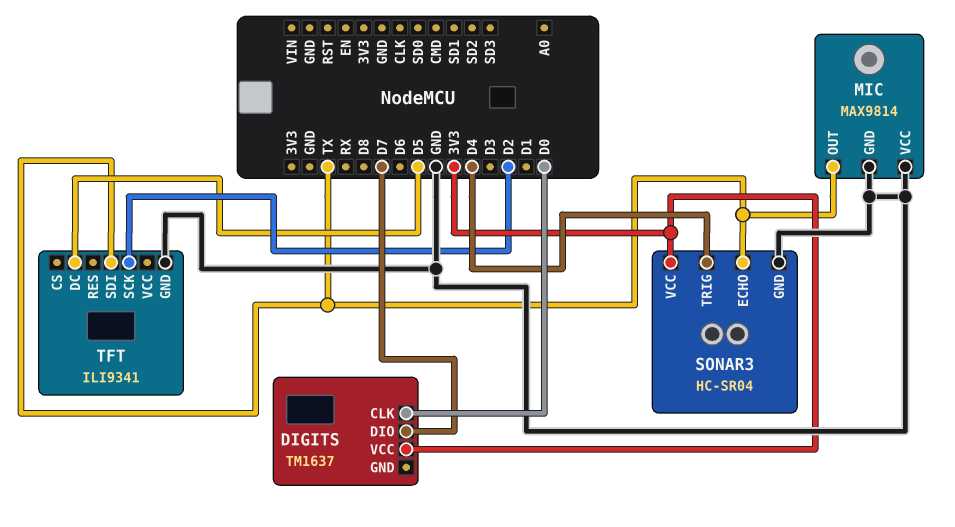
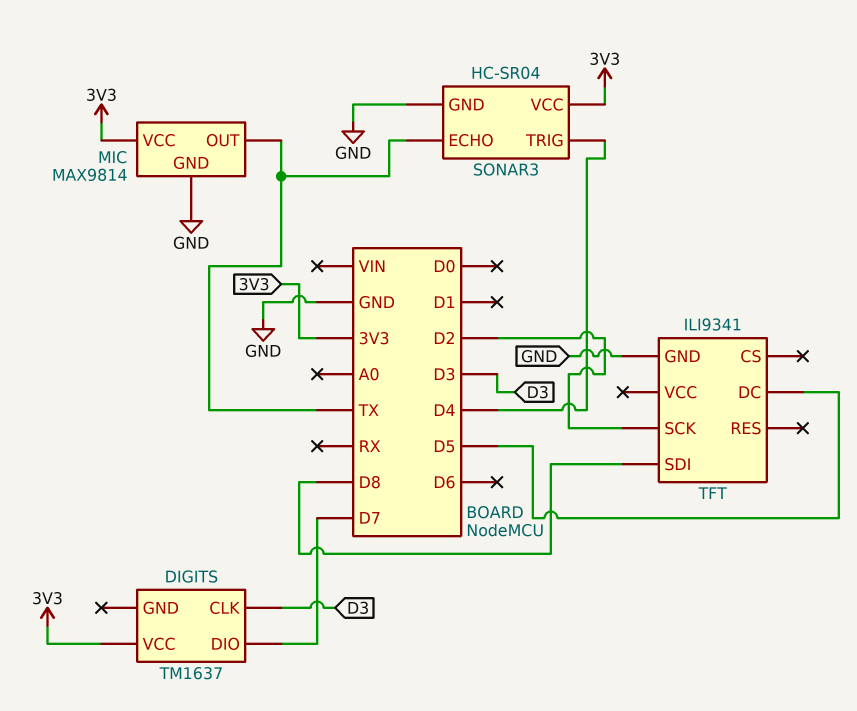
DIGITS pin CLK: D0 -> D3
MIC pin VCC: GND -> 3V3
TFT pin SDI: TX -> D8

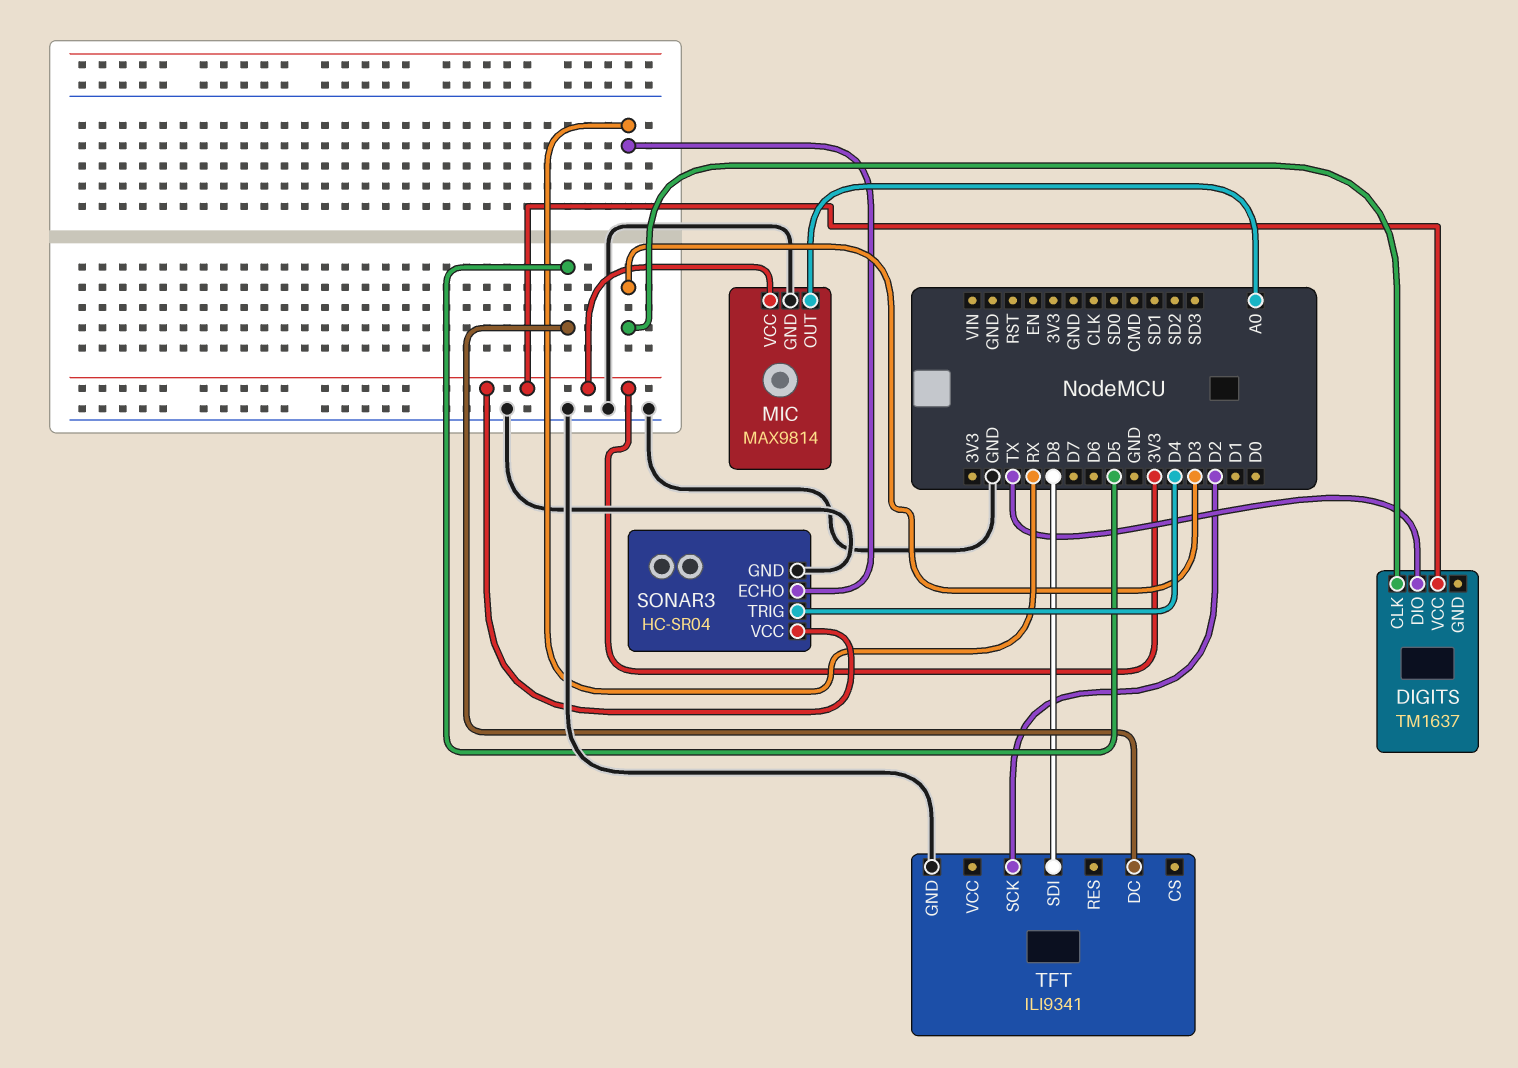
DIGITS pin DIO: D7 -> TX
MIC pin OUT: TX -> A0
SONAR3 pin ECHO: TX -> RX

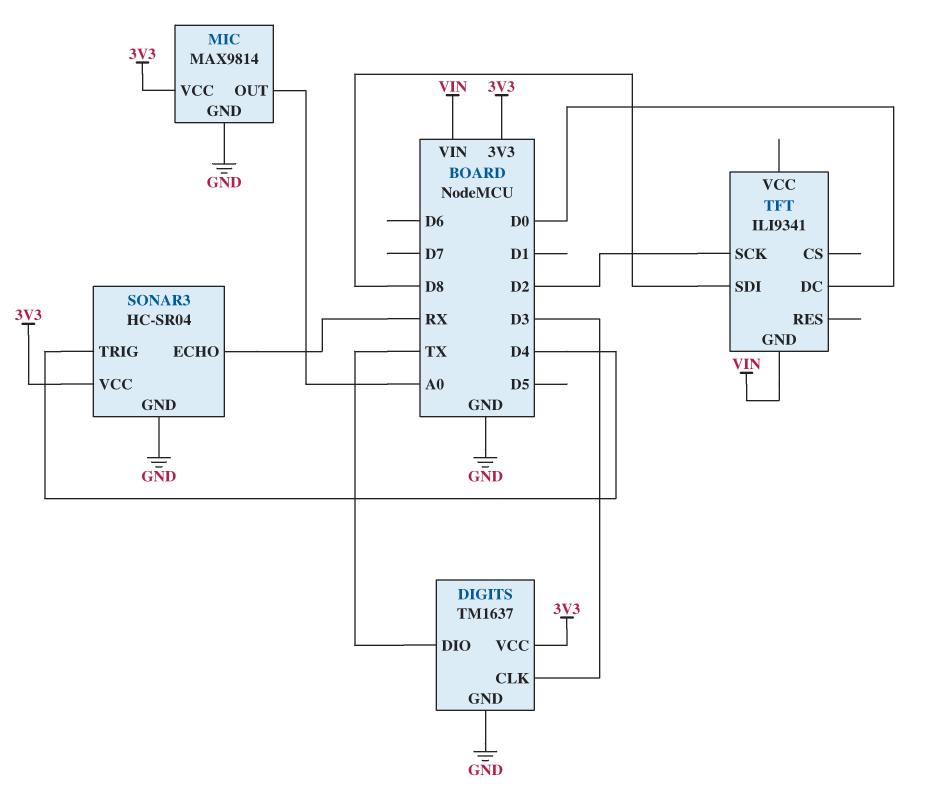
DIGITS pin GND: none -> GND
TFT pin DC: D5 -> D0
TFT pin GND: GND -> VIN

